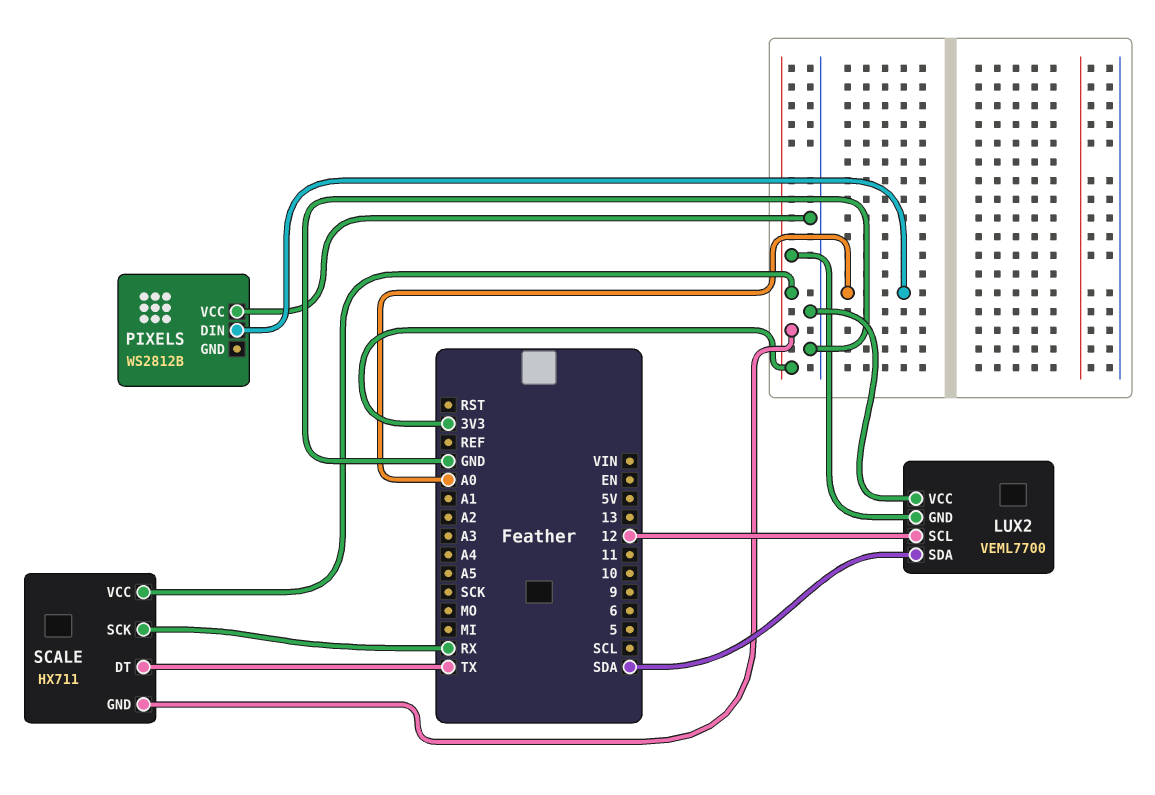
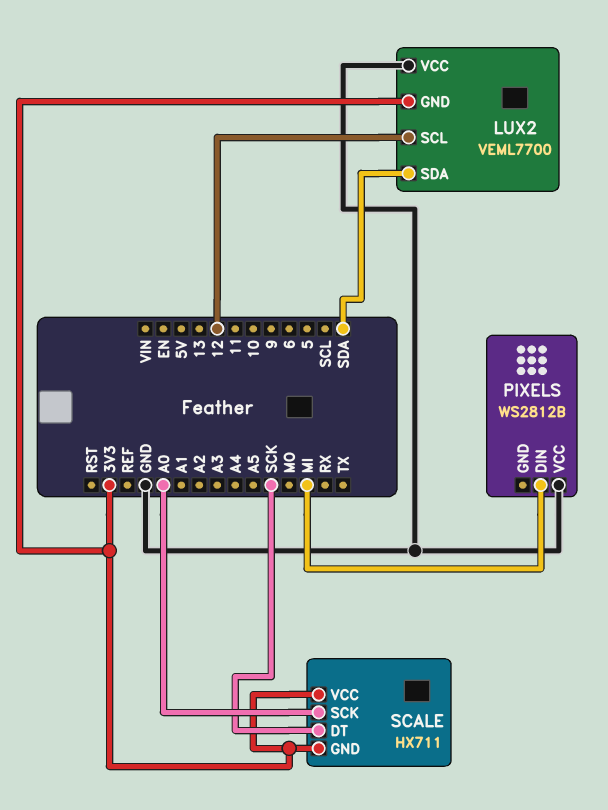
PIXELS pin DIN: A0 -> MI
SCALE pin DT: TX -> SCK
SCALE pin SCK: RX -> A0

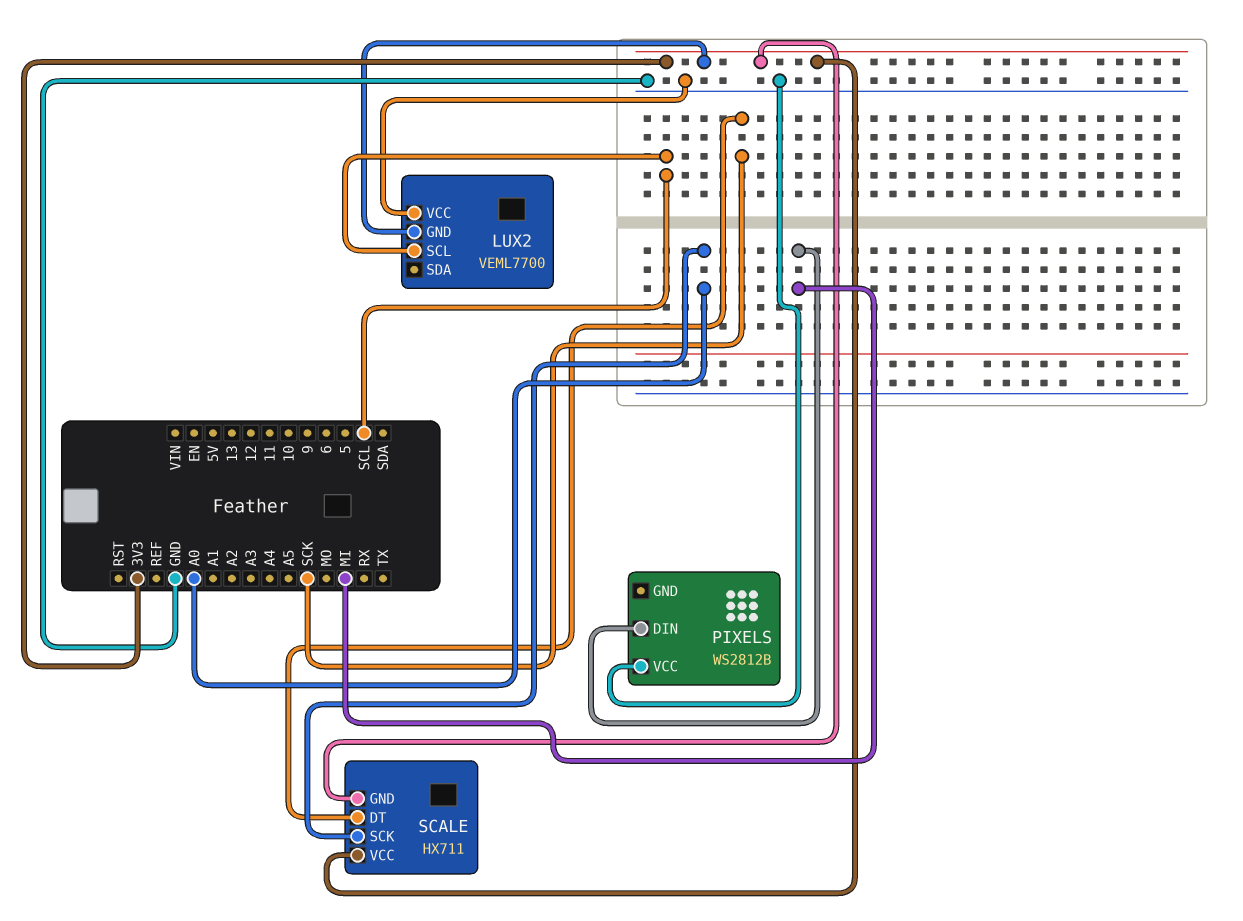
LUX2 pin SCL: 12 -> SCL
LUX2 pin SDA: SDA -> none

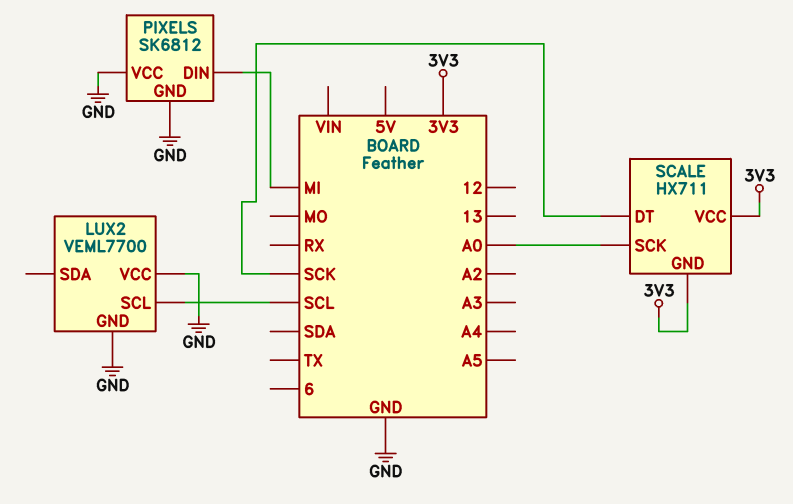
LUX2 pin GND: 3V3 -> GND
PIXELS: WS2812B -> SK6812
PIXELS pin GND: none -> GND

